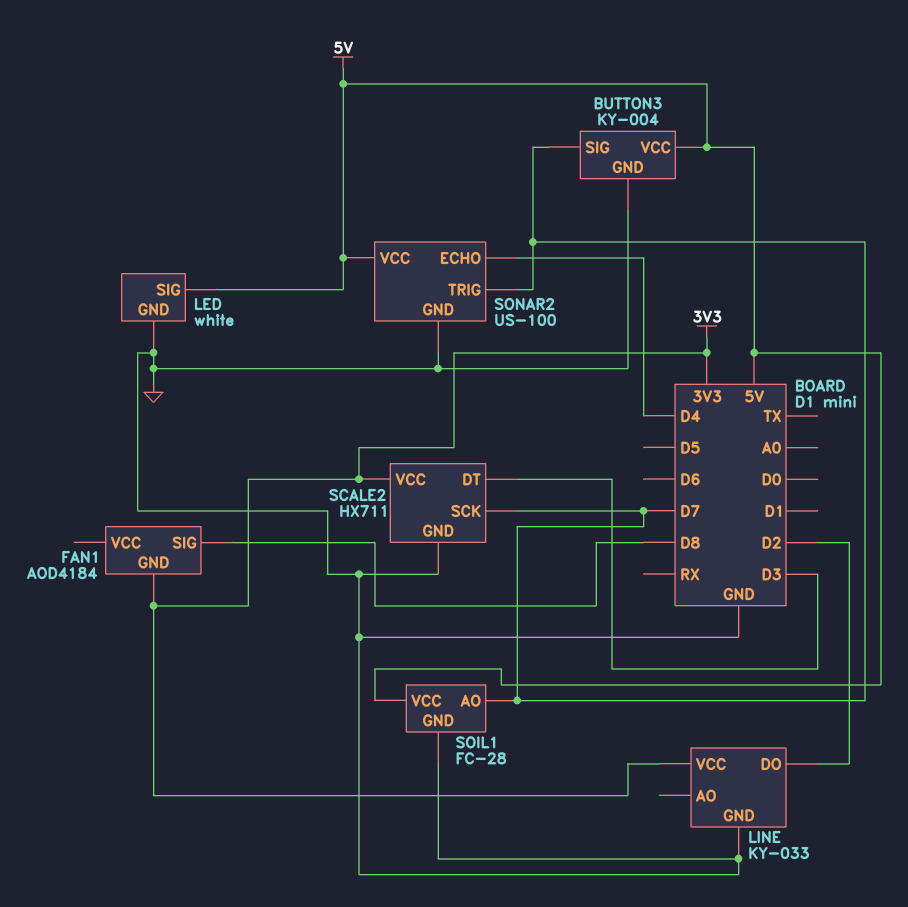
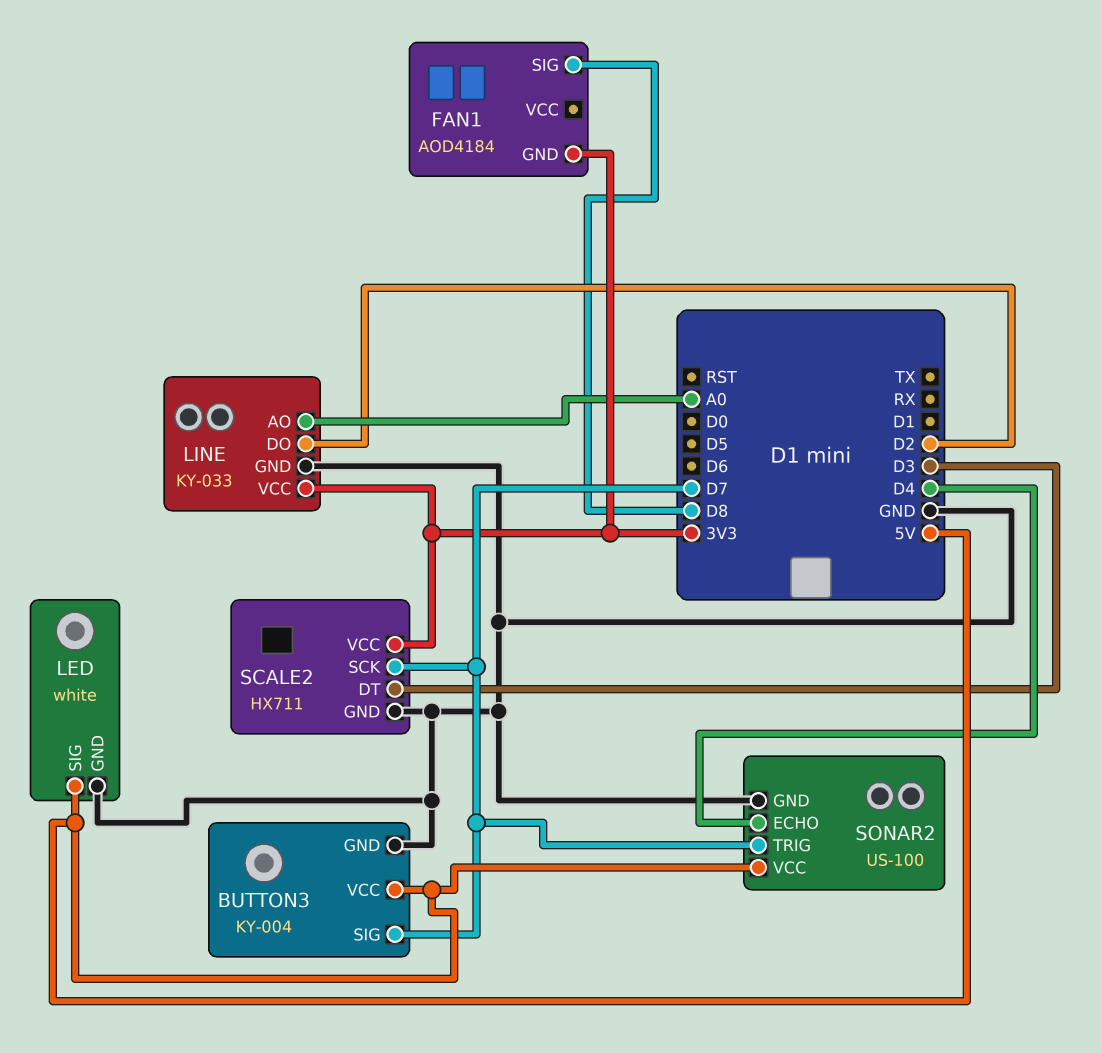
LINE pin AO: none -> A0
SOIL1: FC-28 -> none
SOIL1 pin AO: D7 -> none
SOIL1 pin GND: GND -> none
SOIL1 pin VCC: 5V -> none

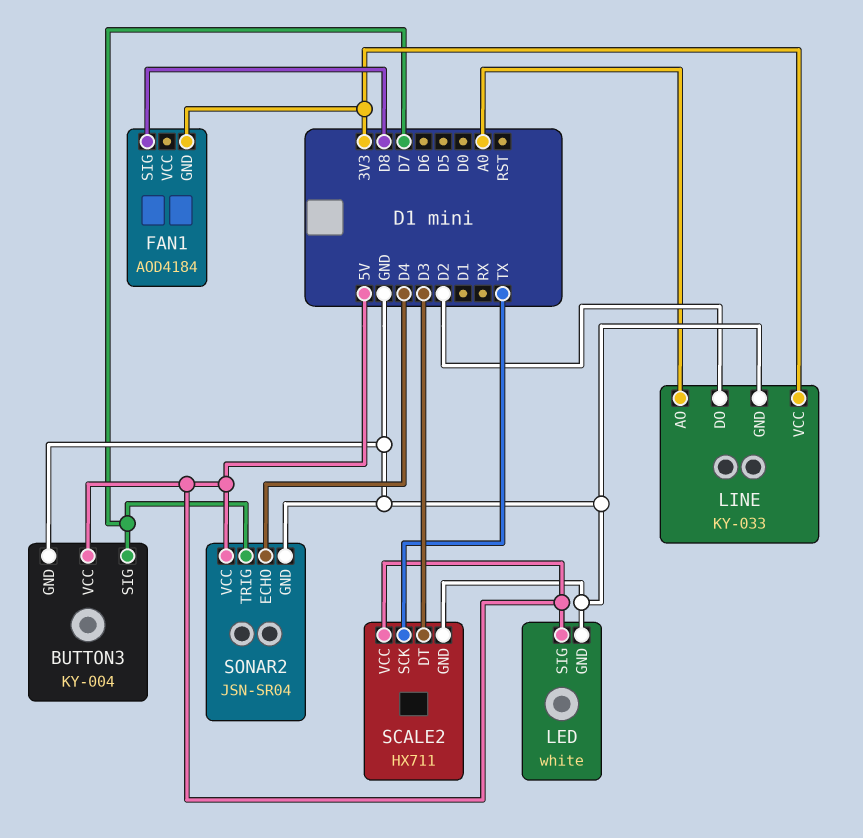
SCALE2 pin SCK: D7 -> TX
SCALE2 pin VCC: 3V3 -> 5V
SONAR2: US-100 -> JSN-SR04

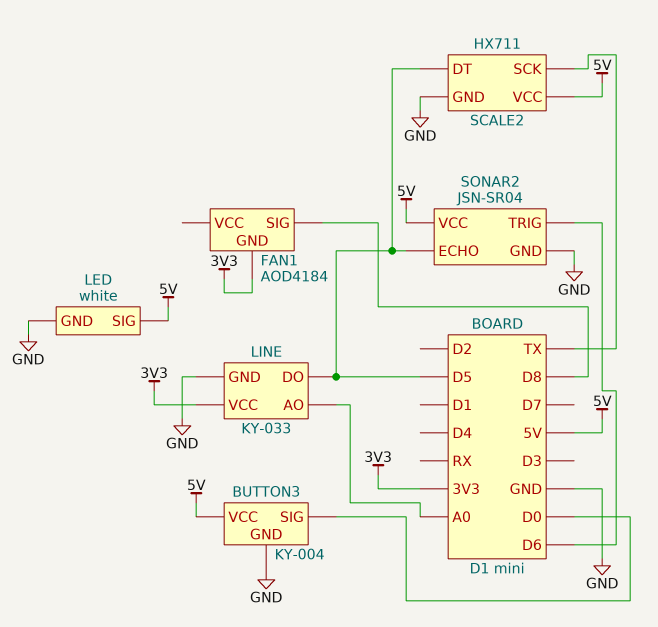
BUTTON3 pin SIG: D7 -> D0
LINE pin DO: D2 -> D5
SCALE2 pin DT: D3 -> D5
SONAR2 pin ECHO: D4 -> D5
SONAR2 pin TRIG: D7 -> D6

